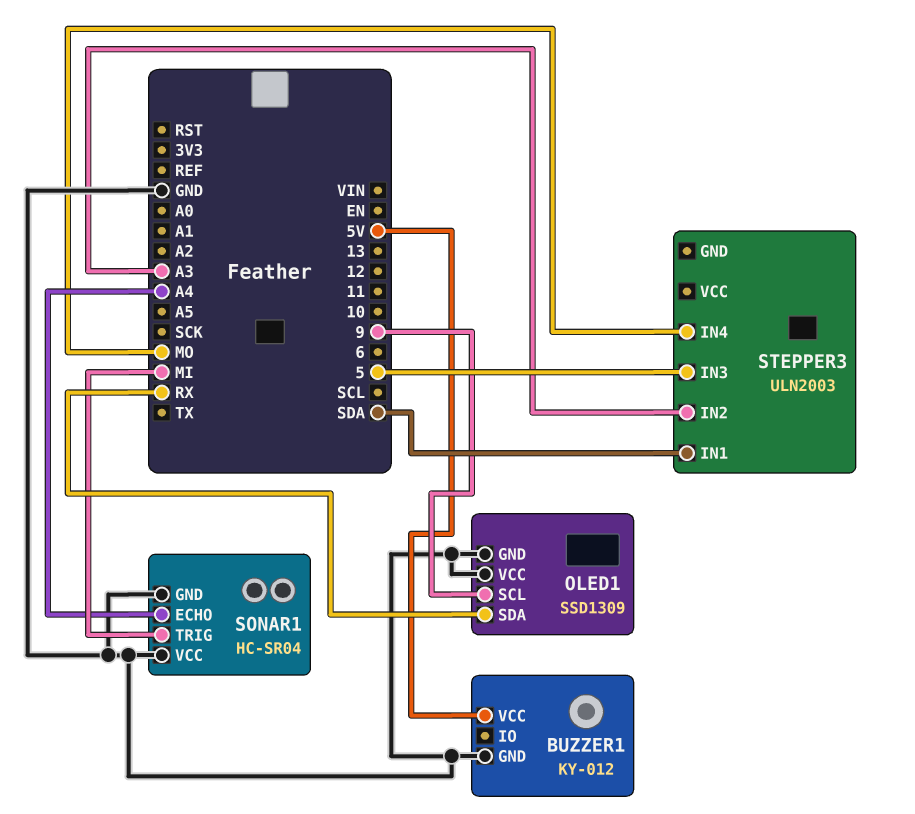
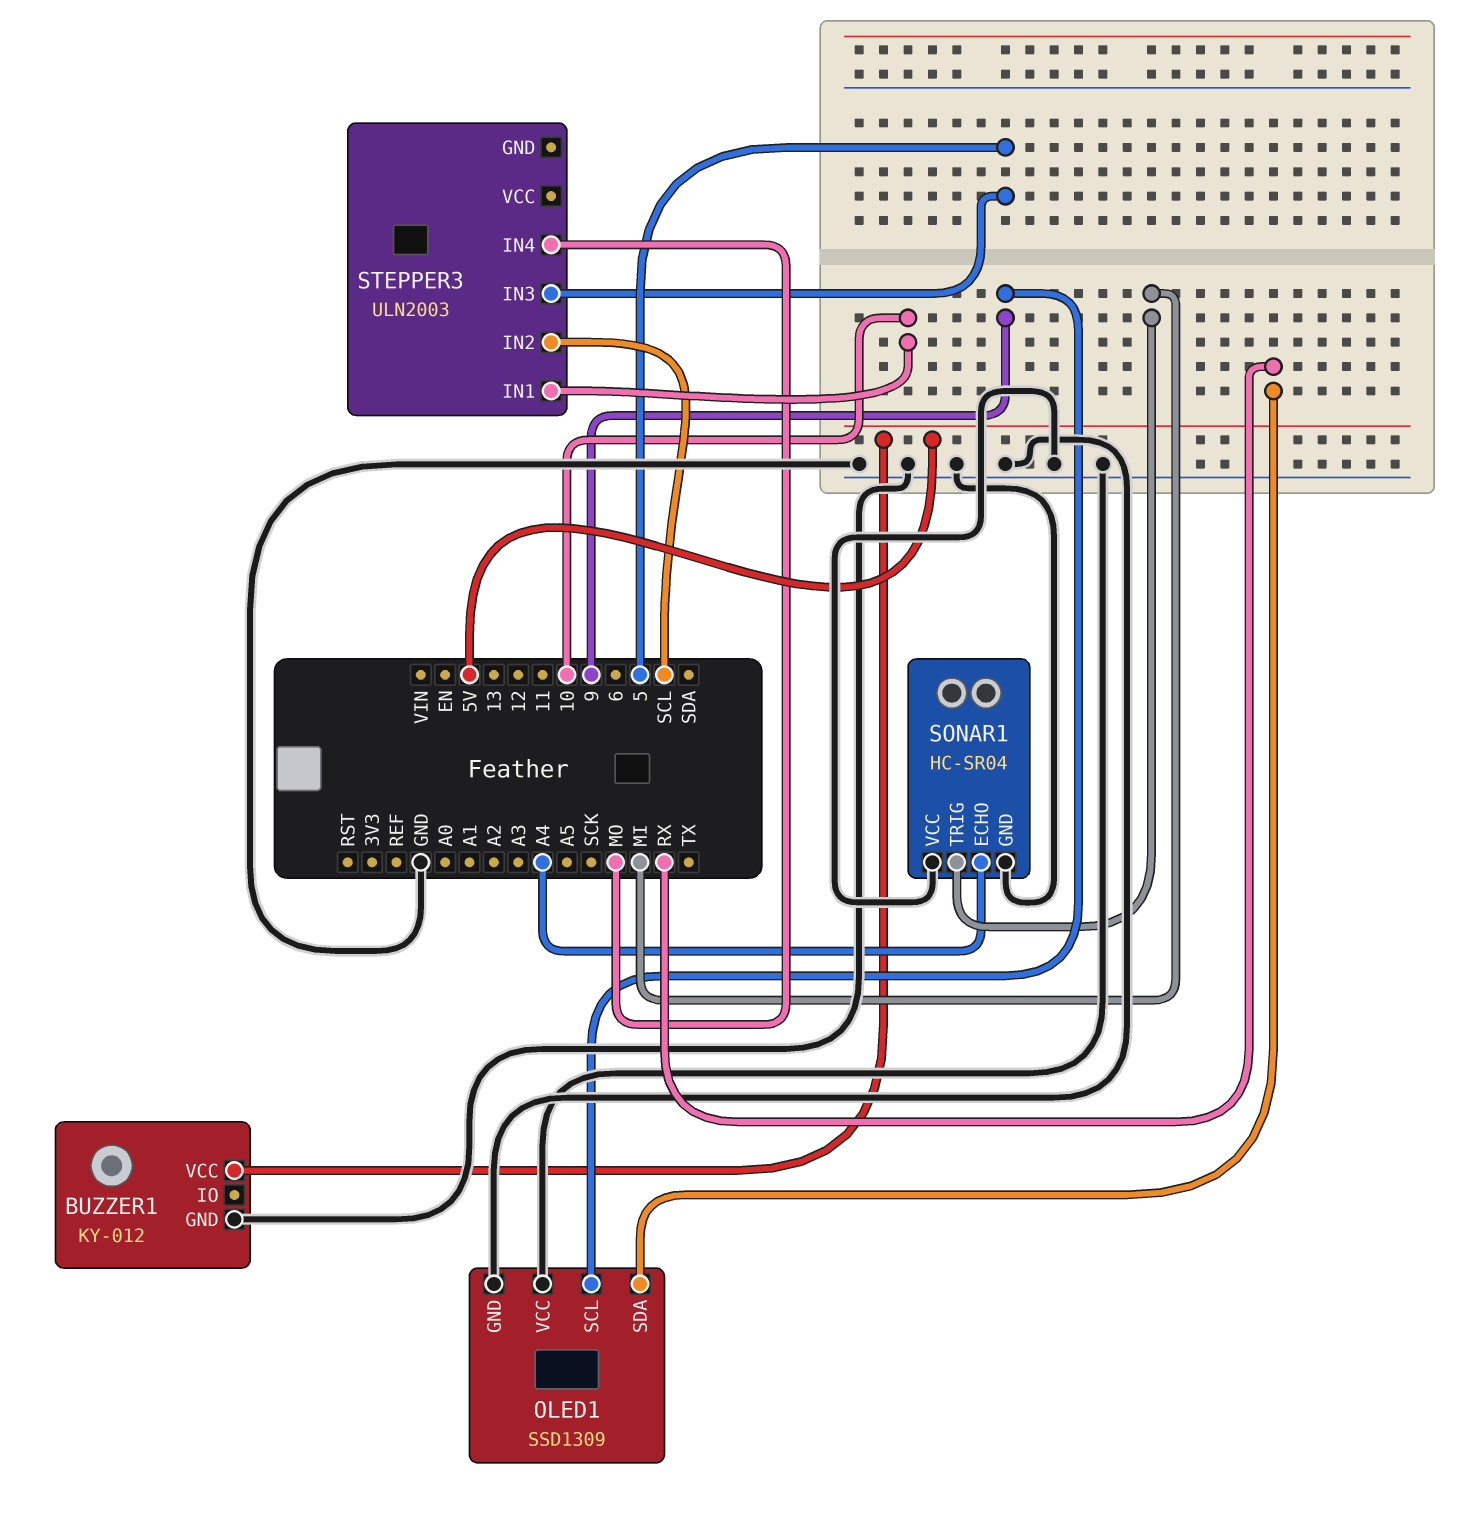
STEPPER3 pin IN1: SDA -> 10
STEPPER3 pin IN2: A3 -> SCL

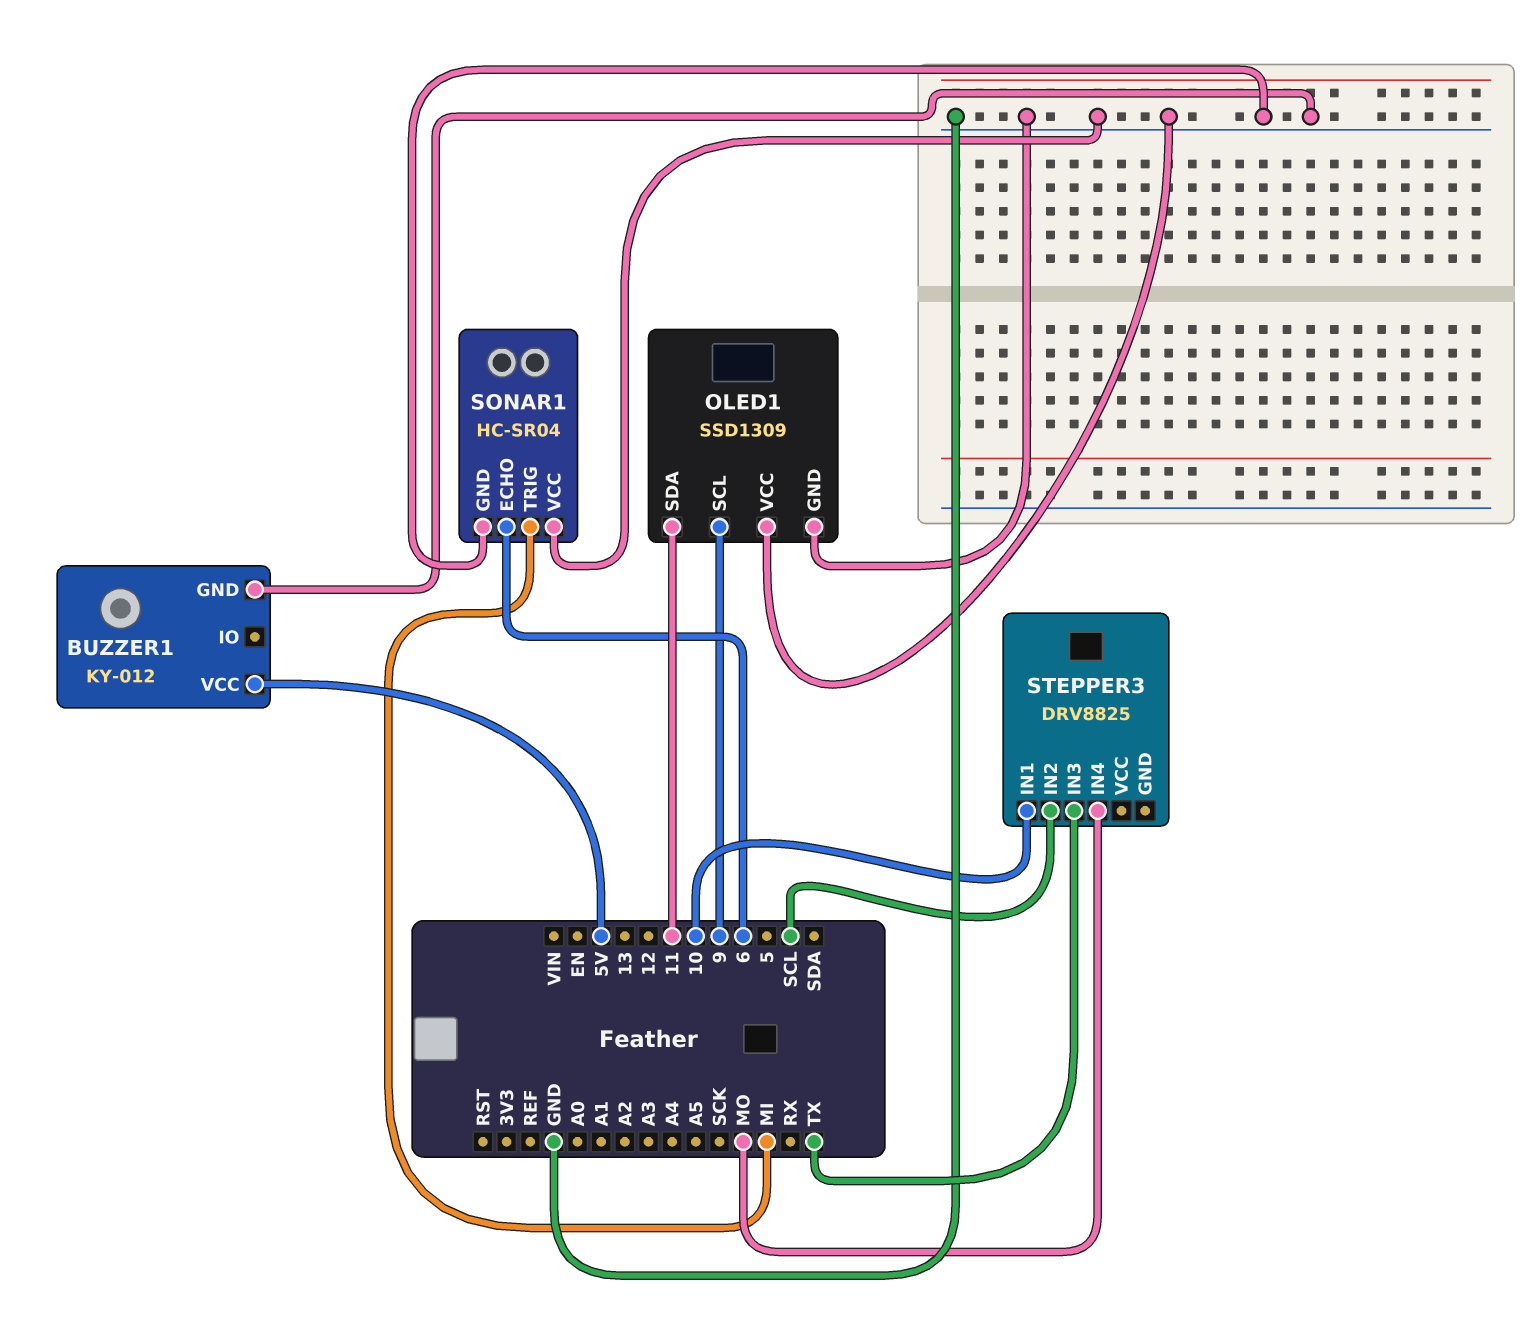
OLED1 pin SDA: RX -> 11
SONAR1 pin ECHO: A4 -> 6
STEPPER3: ULN2003 -> DRV8825
STEPPER3 pin IN3: 5 -> TX

